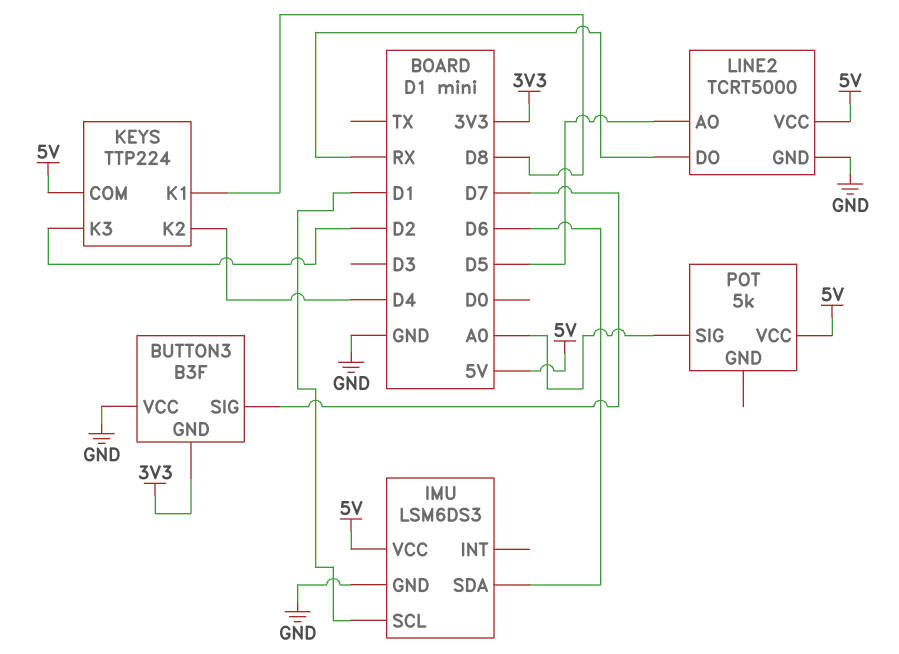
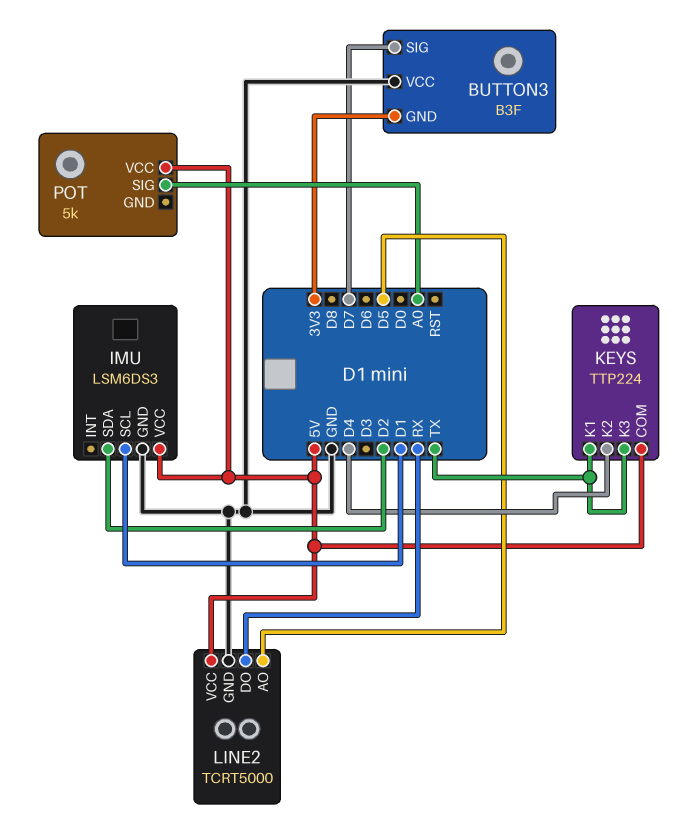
IMU pin SDA: D6 -> D2
KEYS pin K1: D8 -> TX
KEYS pin K3: D2 -> TX

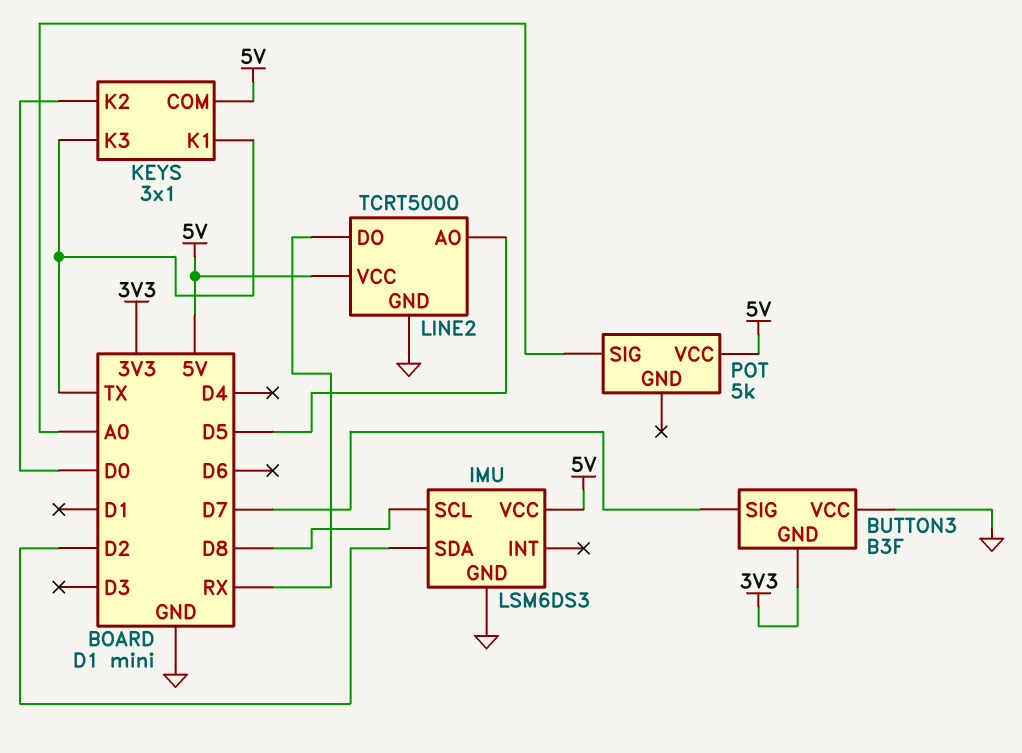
IMU pin SCL: D1 -> D8
KEYS: TTP224 -> 3x1
KEYS pin K2: D4 -> D0

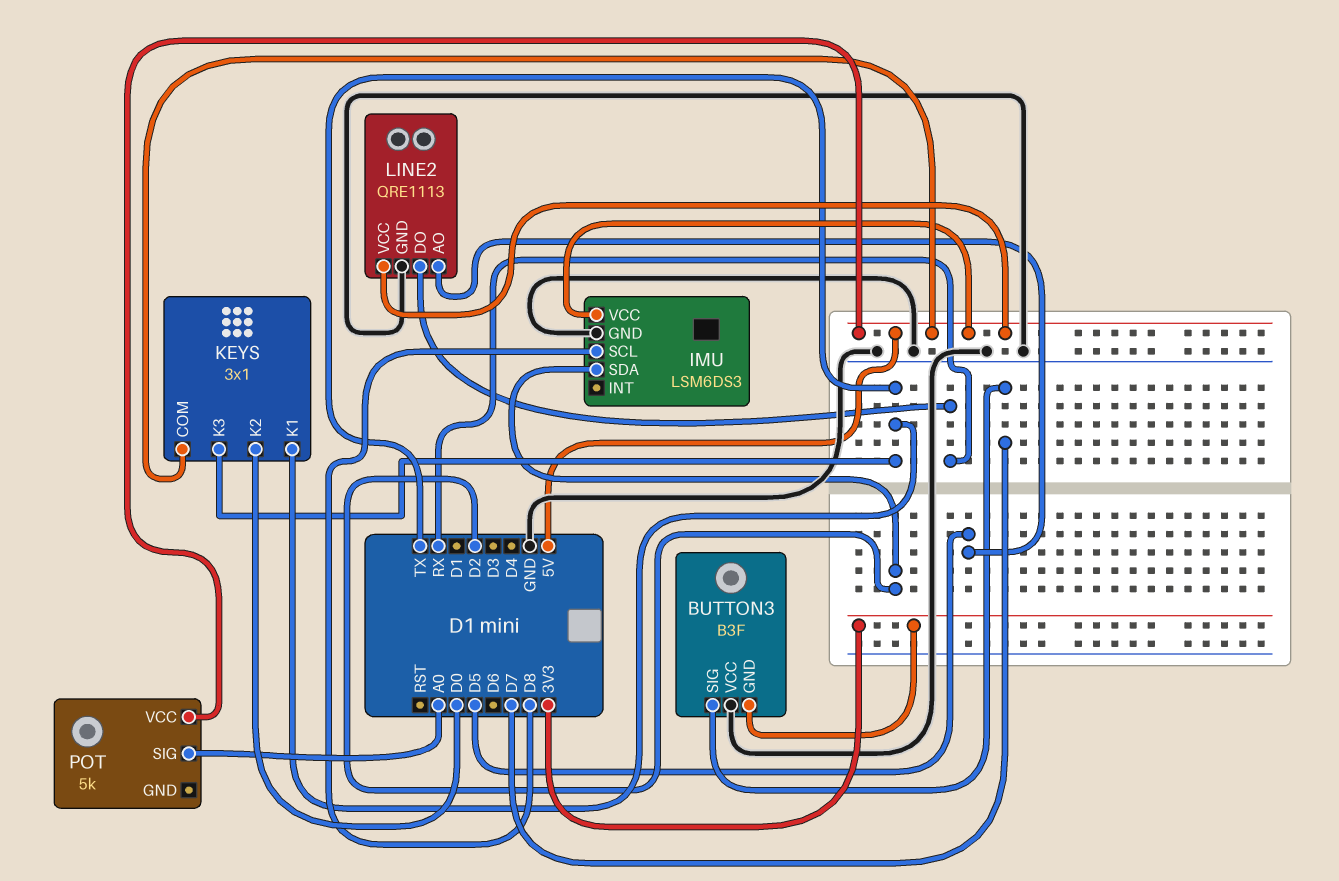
LINE2: TCRT5000 -> QRE1113

